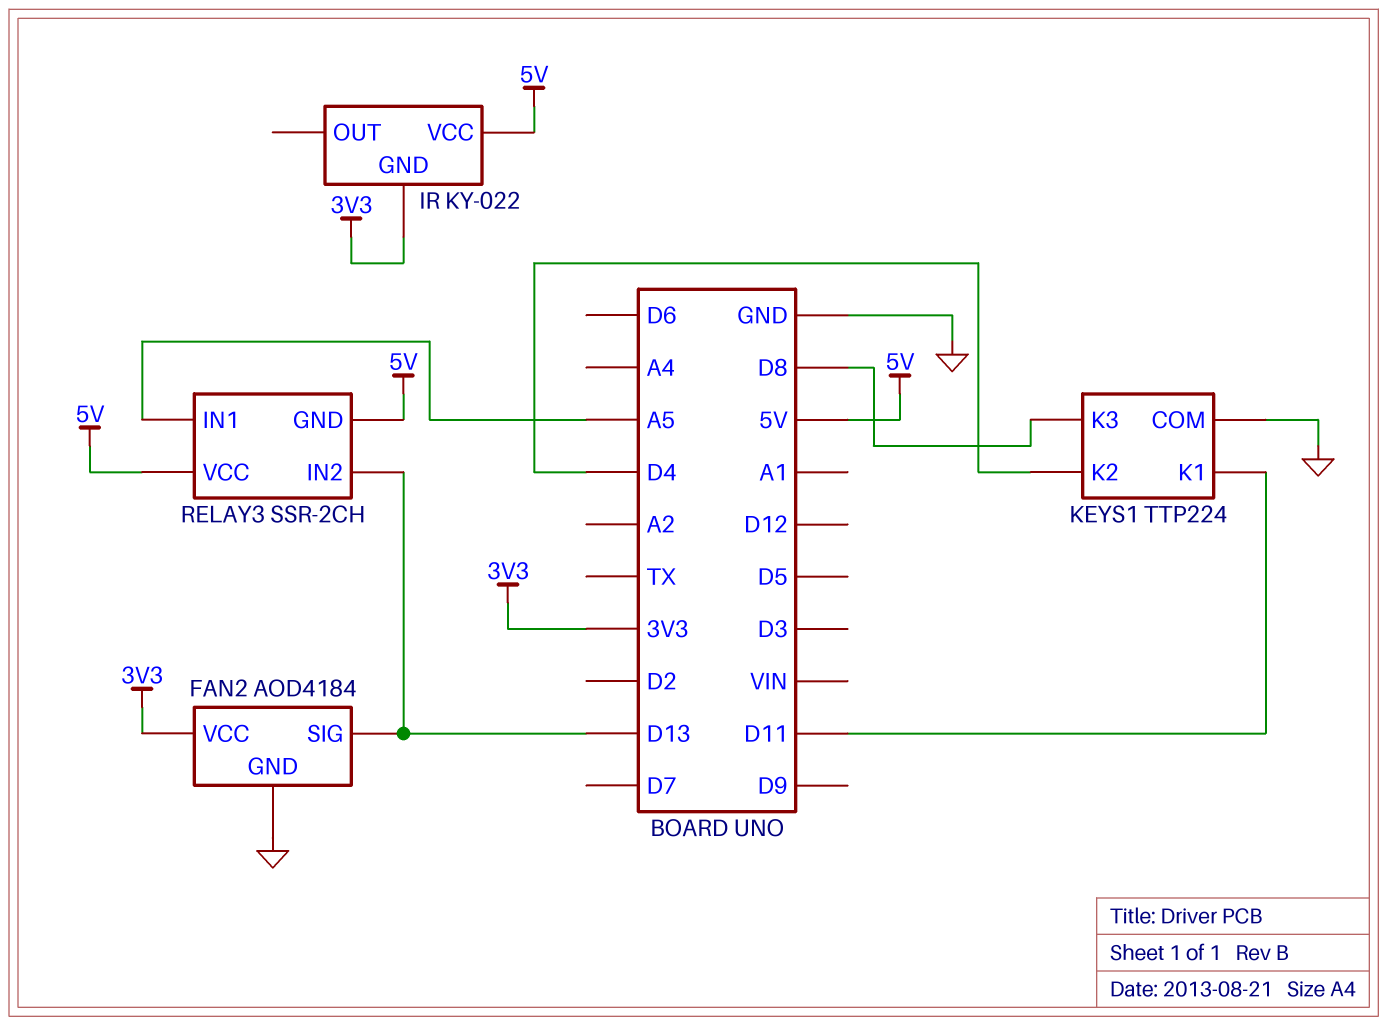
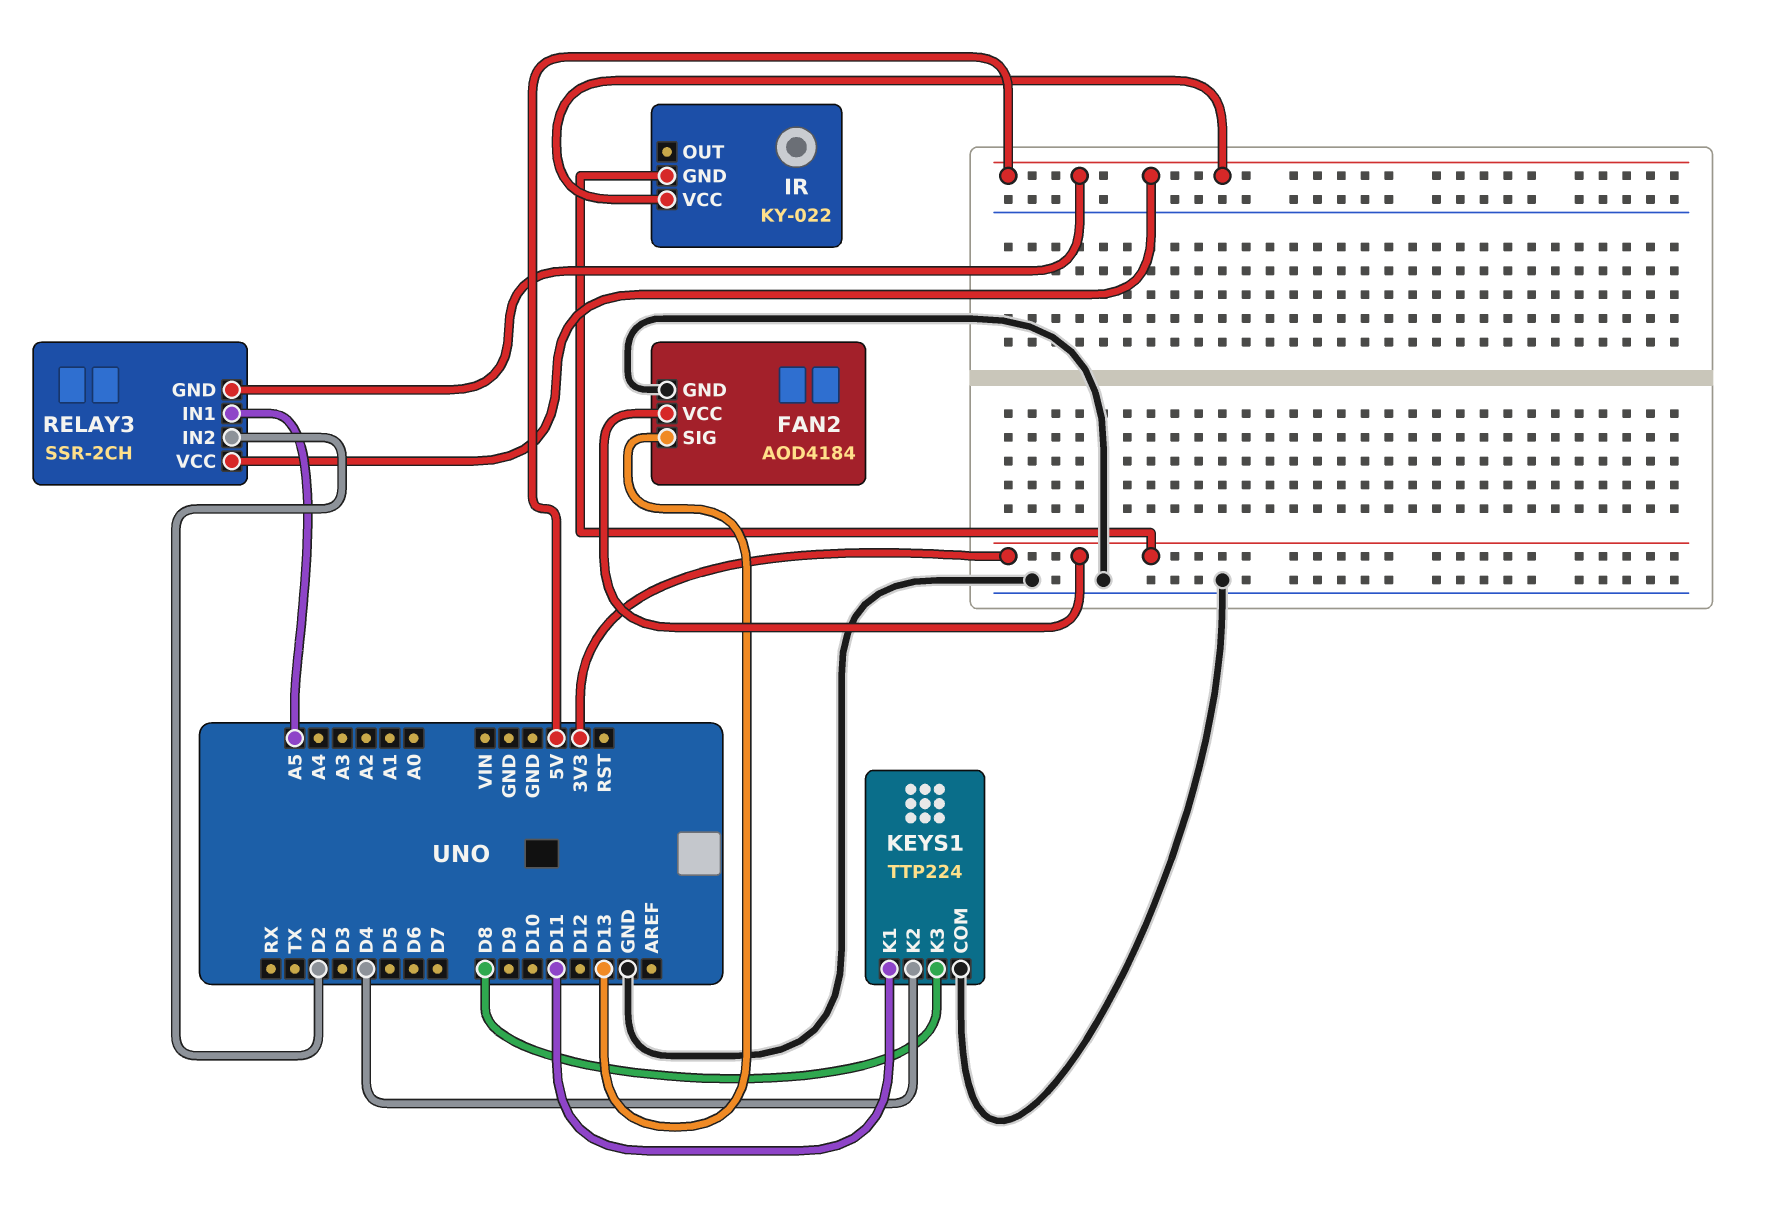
RELAY3 pin IN2: D13 -> D2

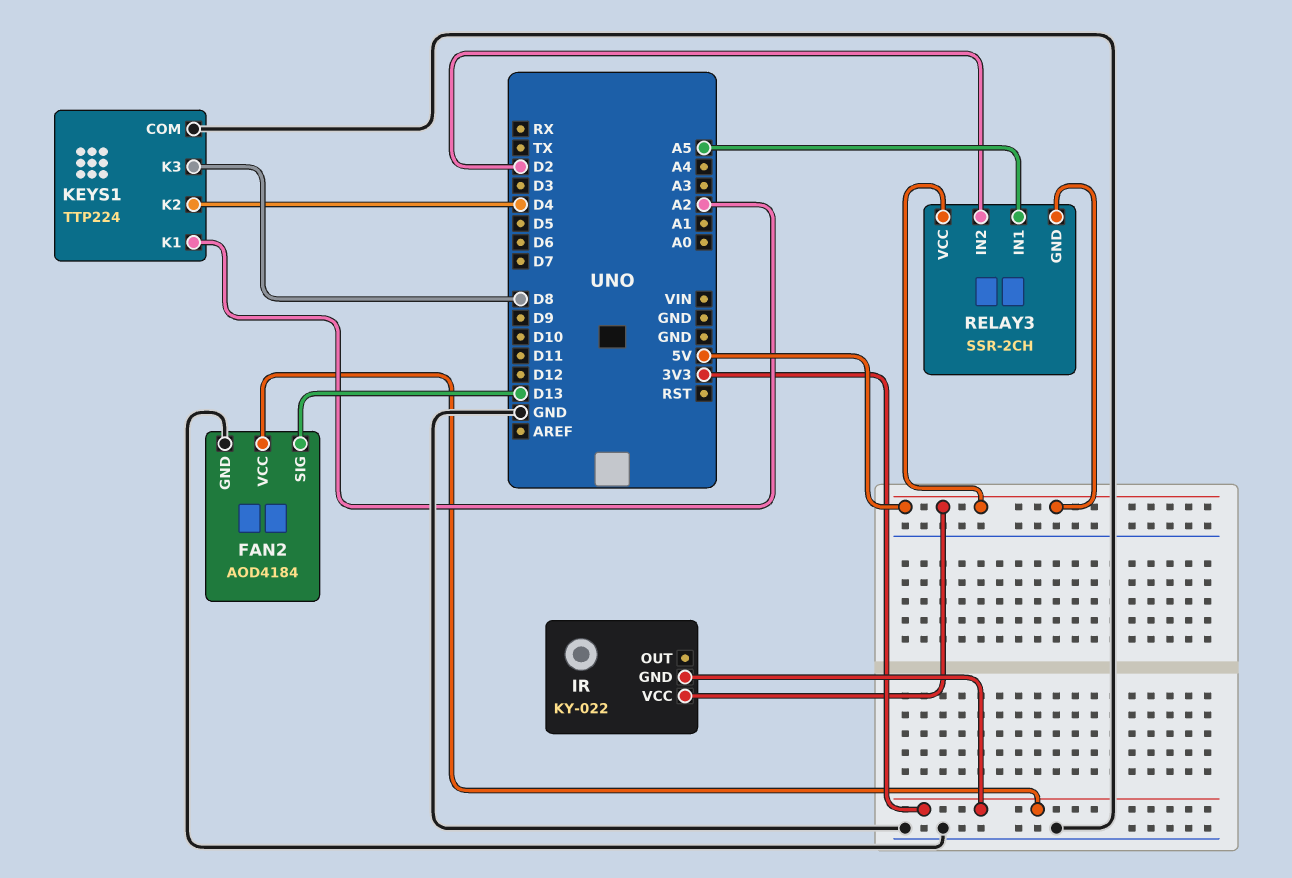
KEYS1 pin K1: D11 -> A2

